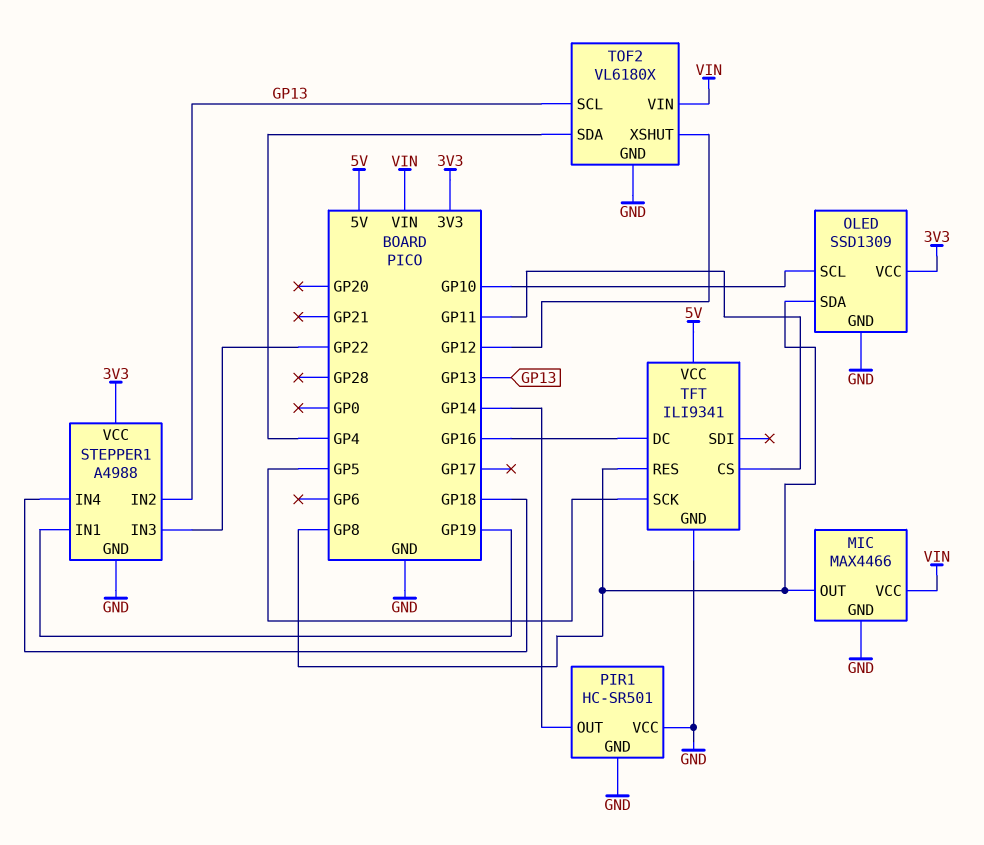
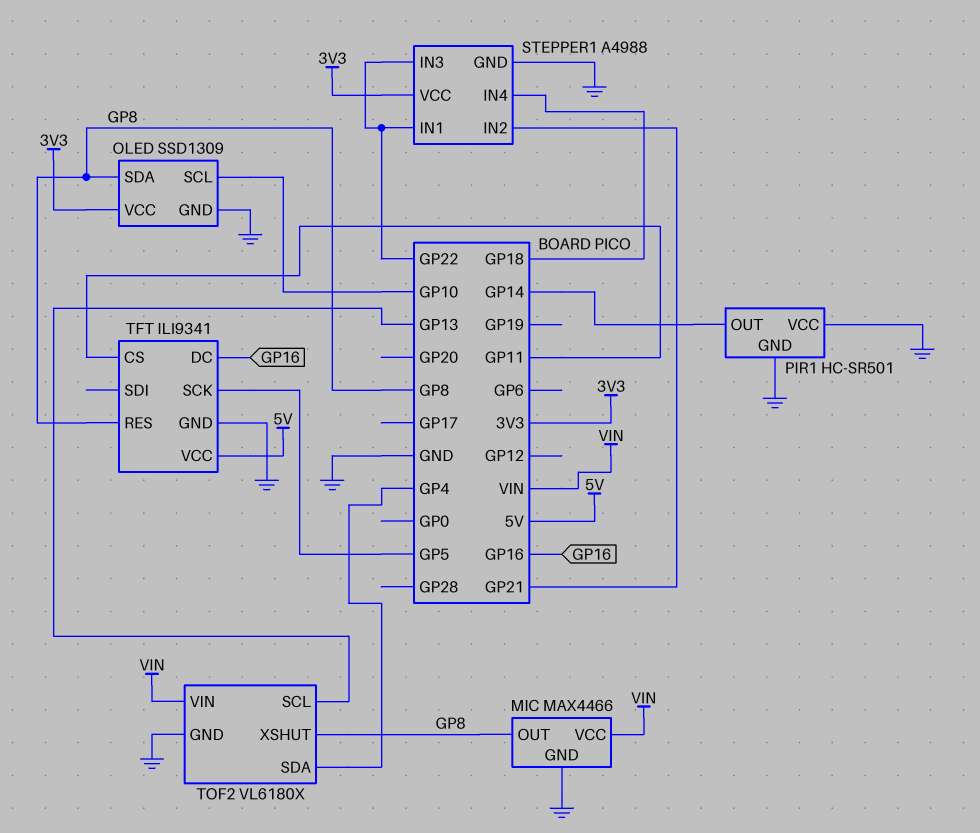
STEPPER1 pin IN1: GP19 -> GP22
STEPPER1 pin IN2: GP13 -> GP21
TOF2 pin XSHUT: GP12 -> GP8

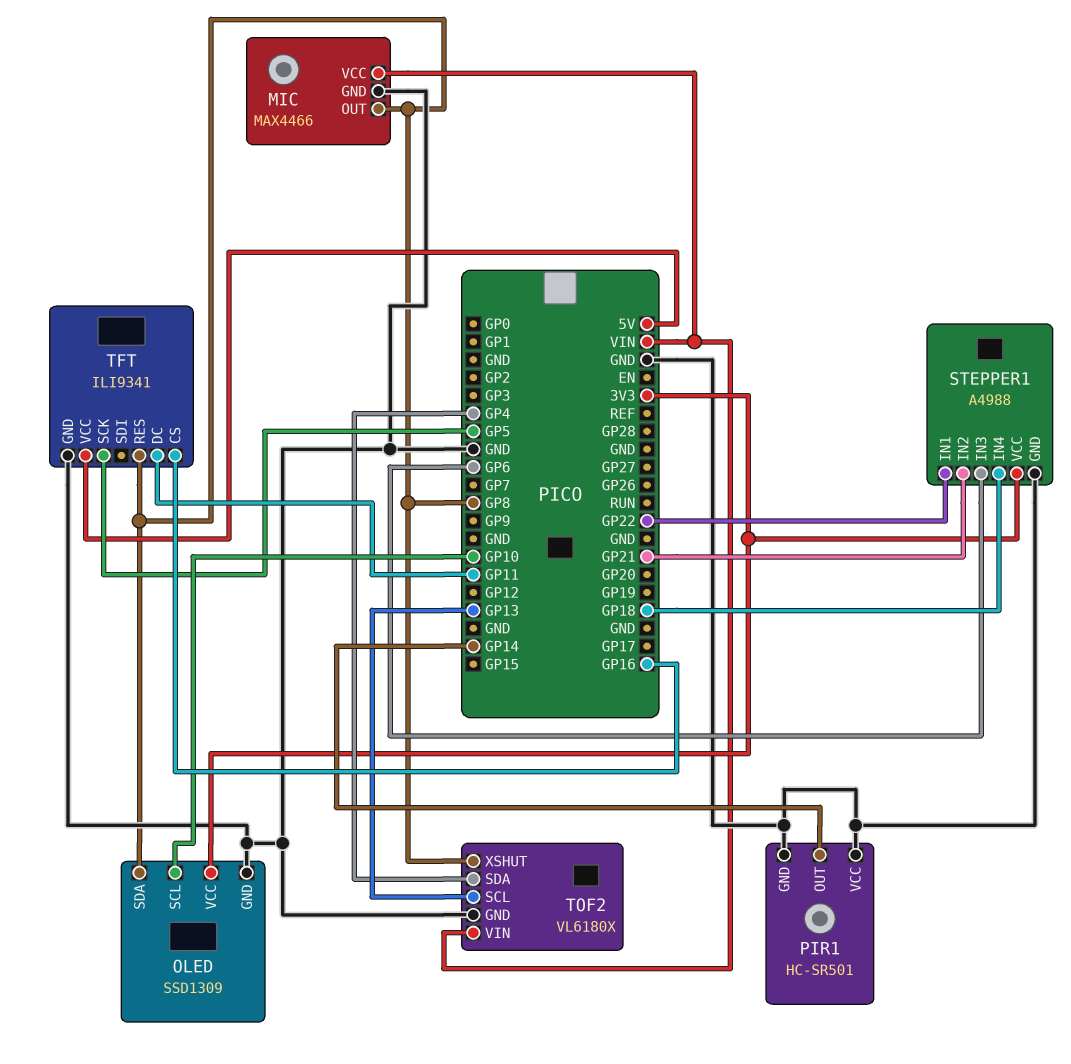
STEPPER1 pin IN3: GP22 -> GP6
TFT pin CS: GP11 -> GP16
TFT pin DC: GP16 -> GP11

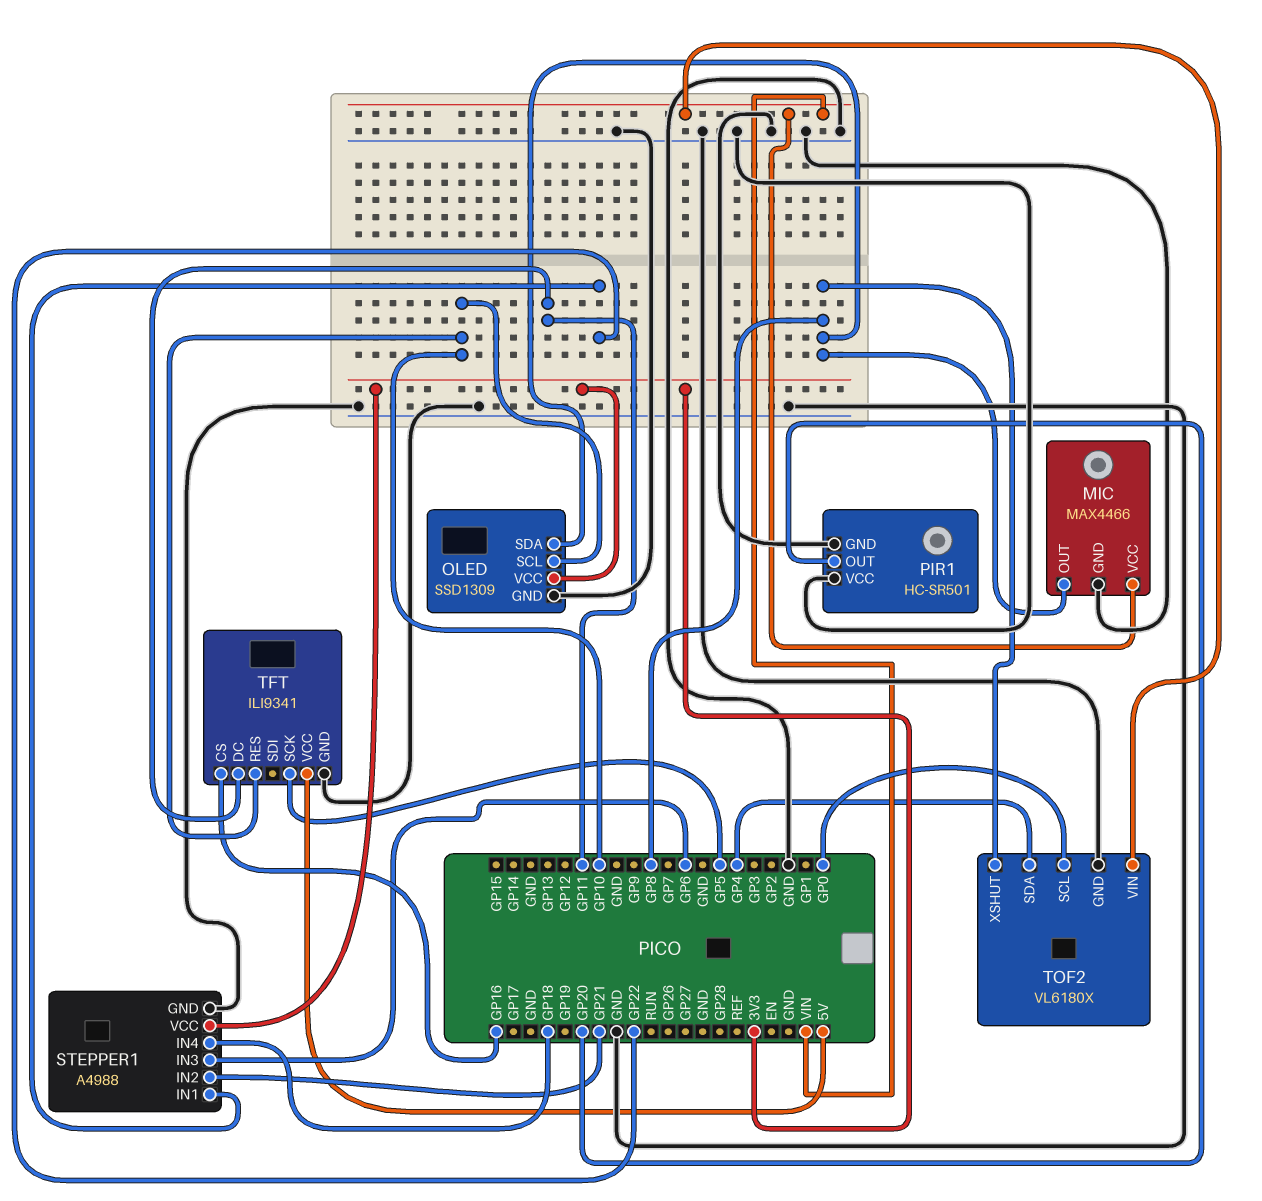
PIR1 pin OUT: GP14 -> GP20
TFT pin RES: GP8 -> GP10
TOF2 pin SCL: GP13 -> GP0

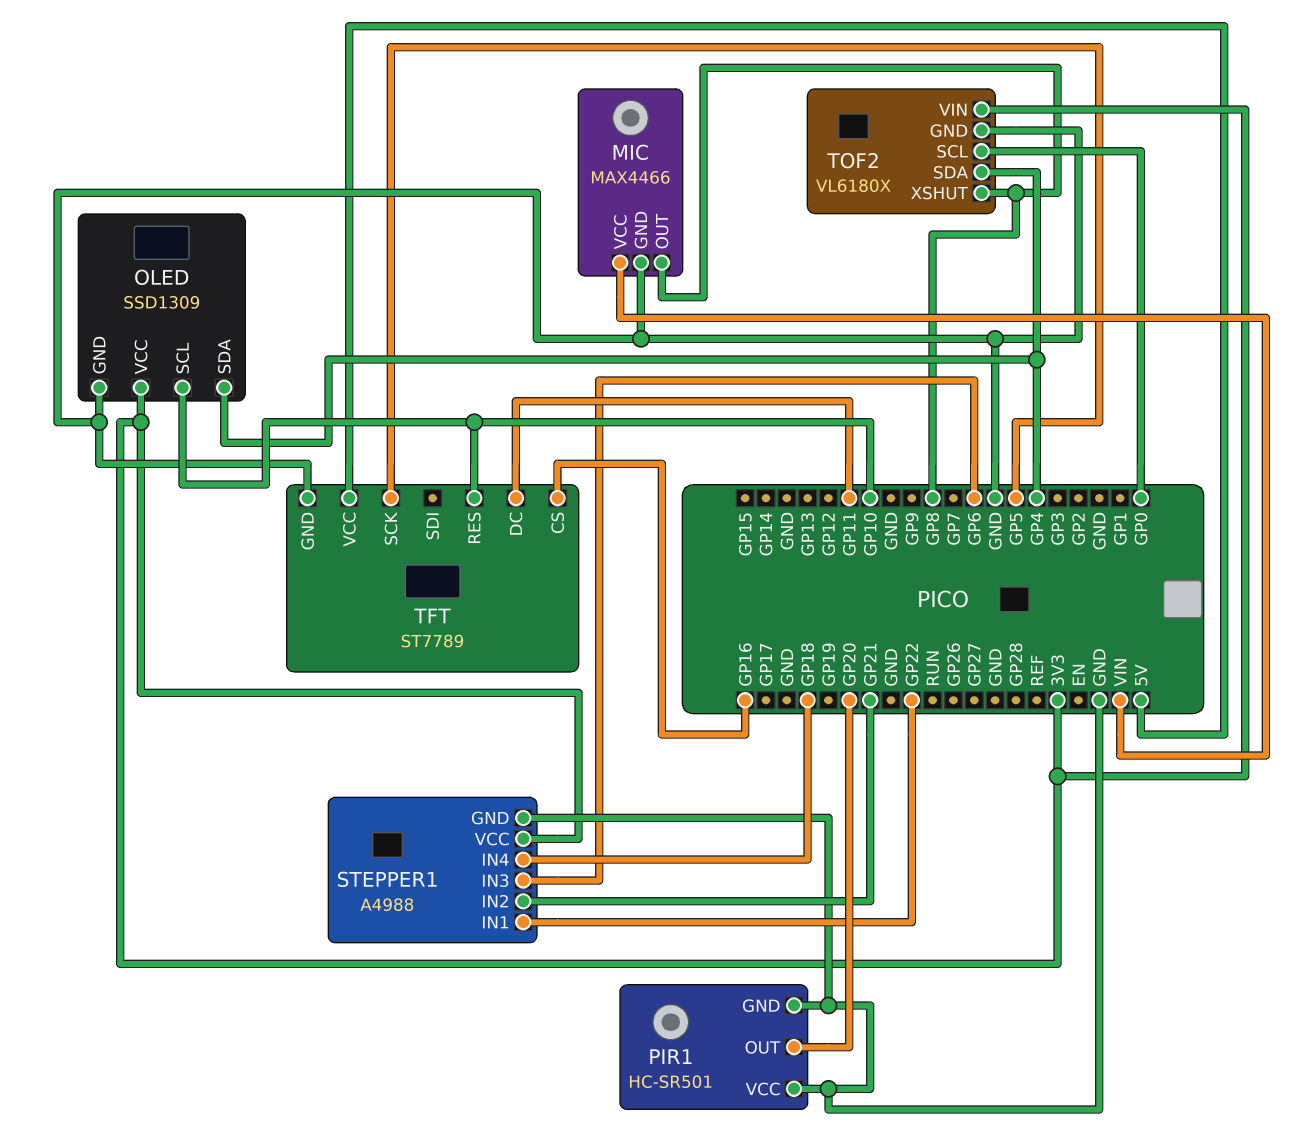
OLED pin SDA: GP8 -> GP4
TFT: ILI9341 -> ST7789
TOF2 pin VIN: VIN -> 3V3

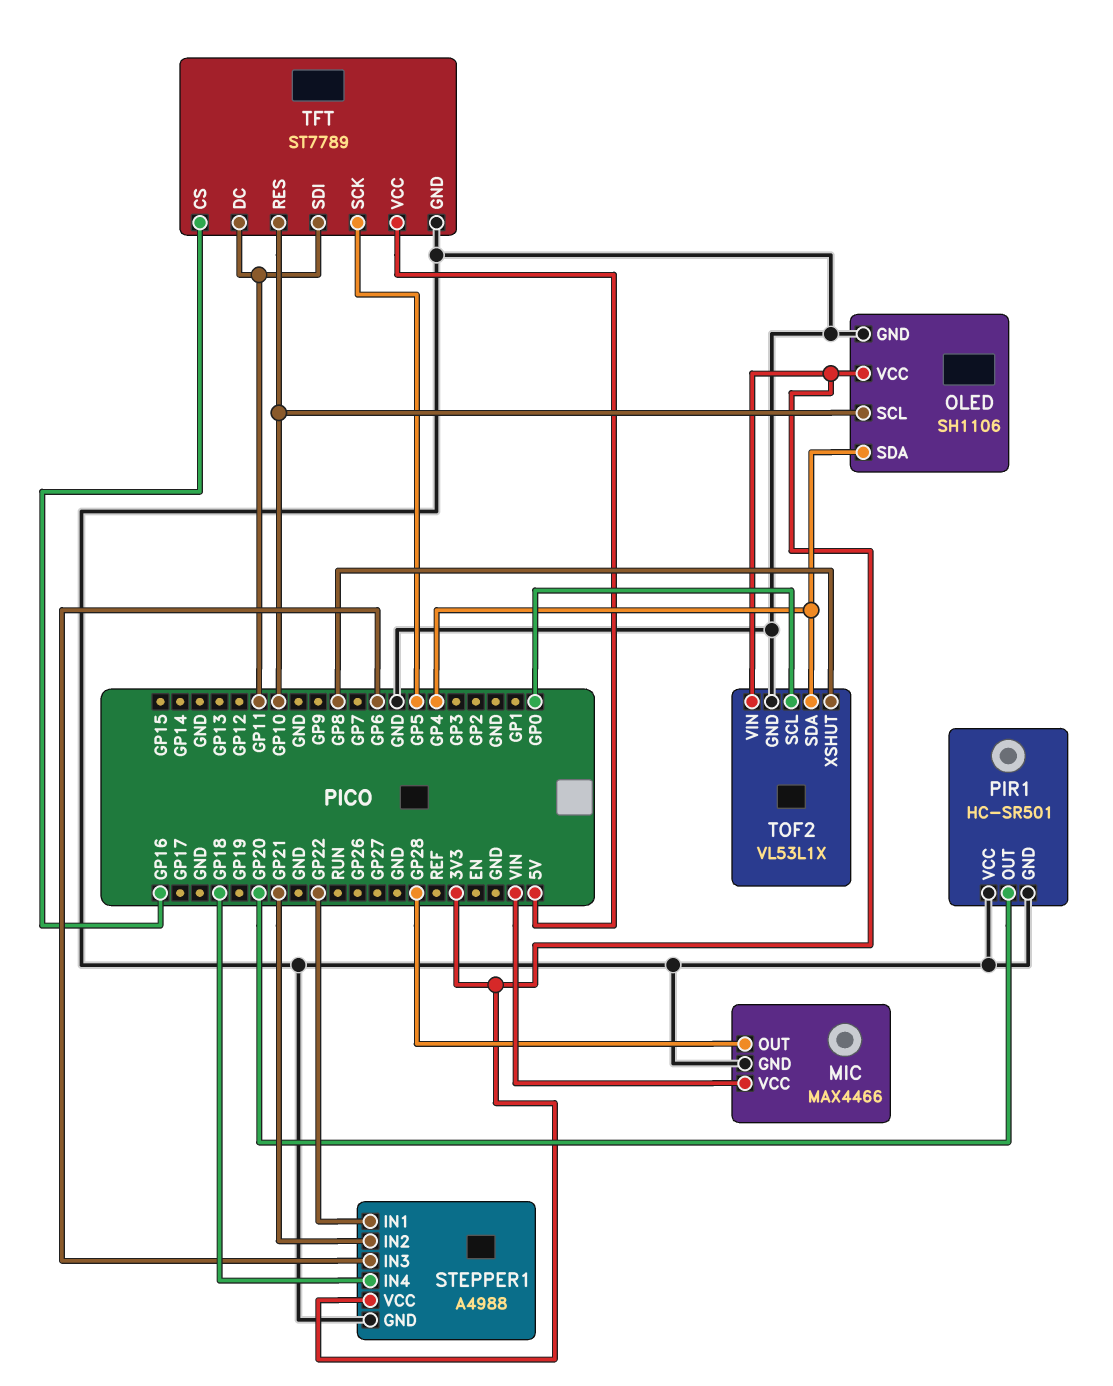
MIC pin OUT: GP8 -> GP28
OLED: SSD1309 -> SH1106
TFT pin SDI: none -> GP11
TOF2: VL6180X -> VL53L1X

